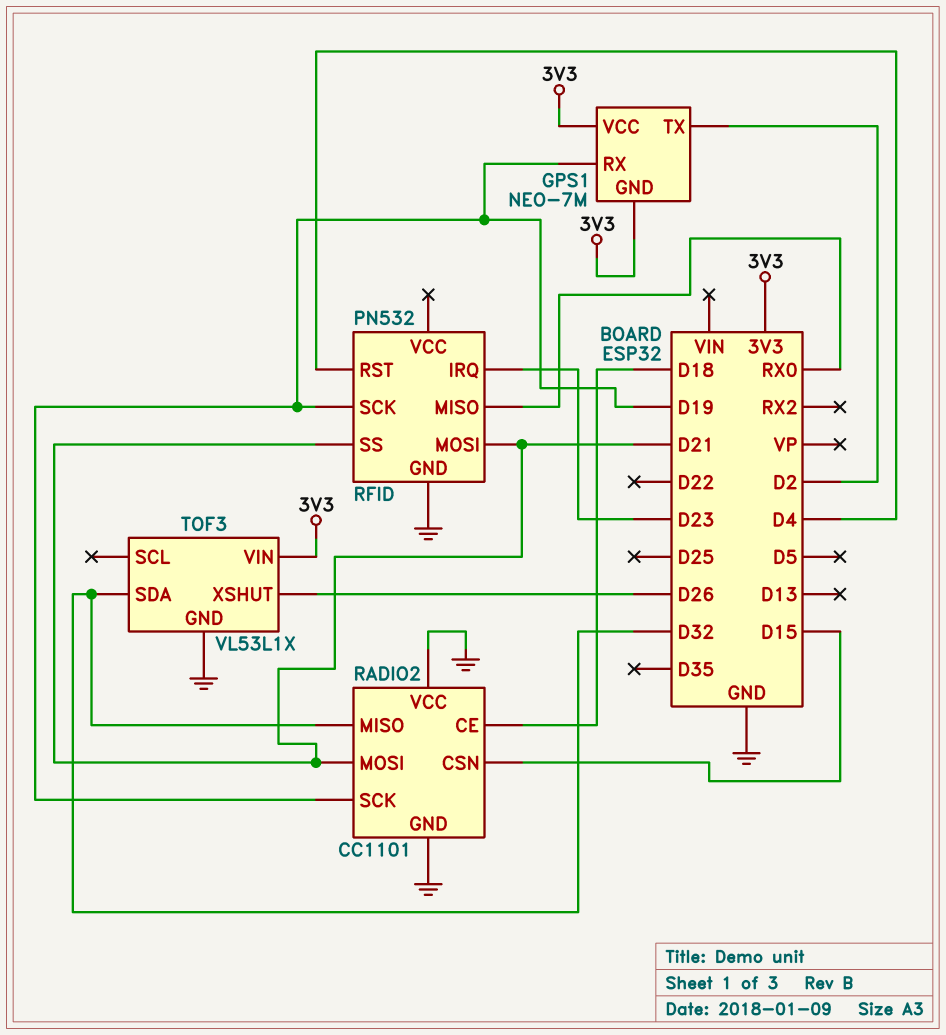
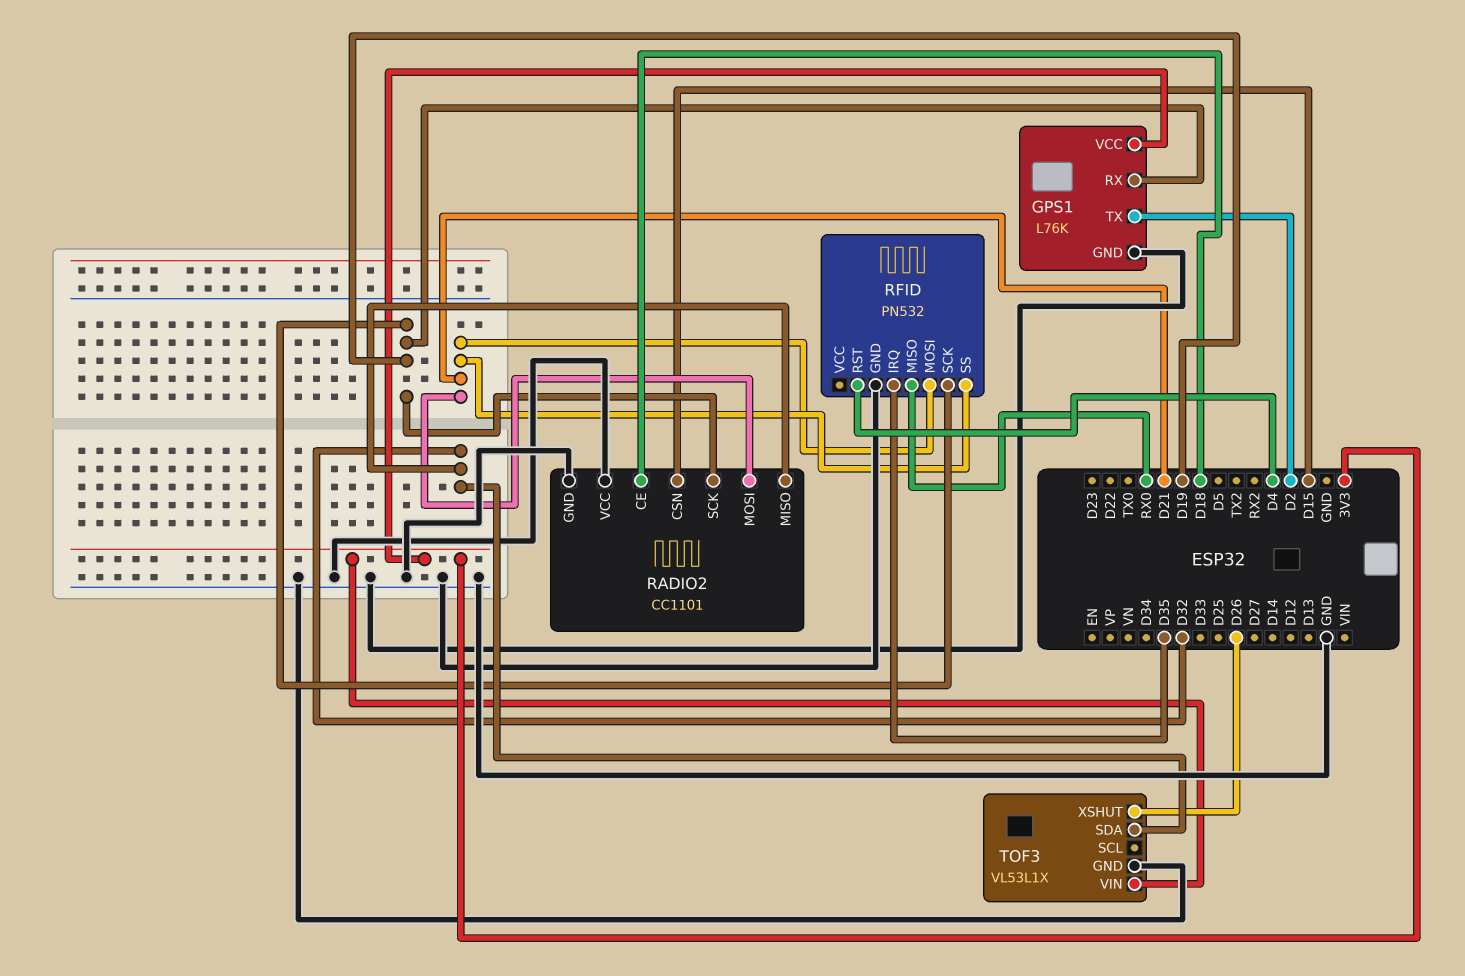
GPS1: NEO-7M -> L76K
GPS1 pin GND: 3V3 -> GND
RFID pin IRQ: D23 -> D35

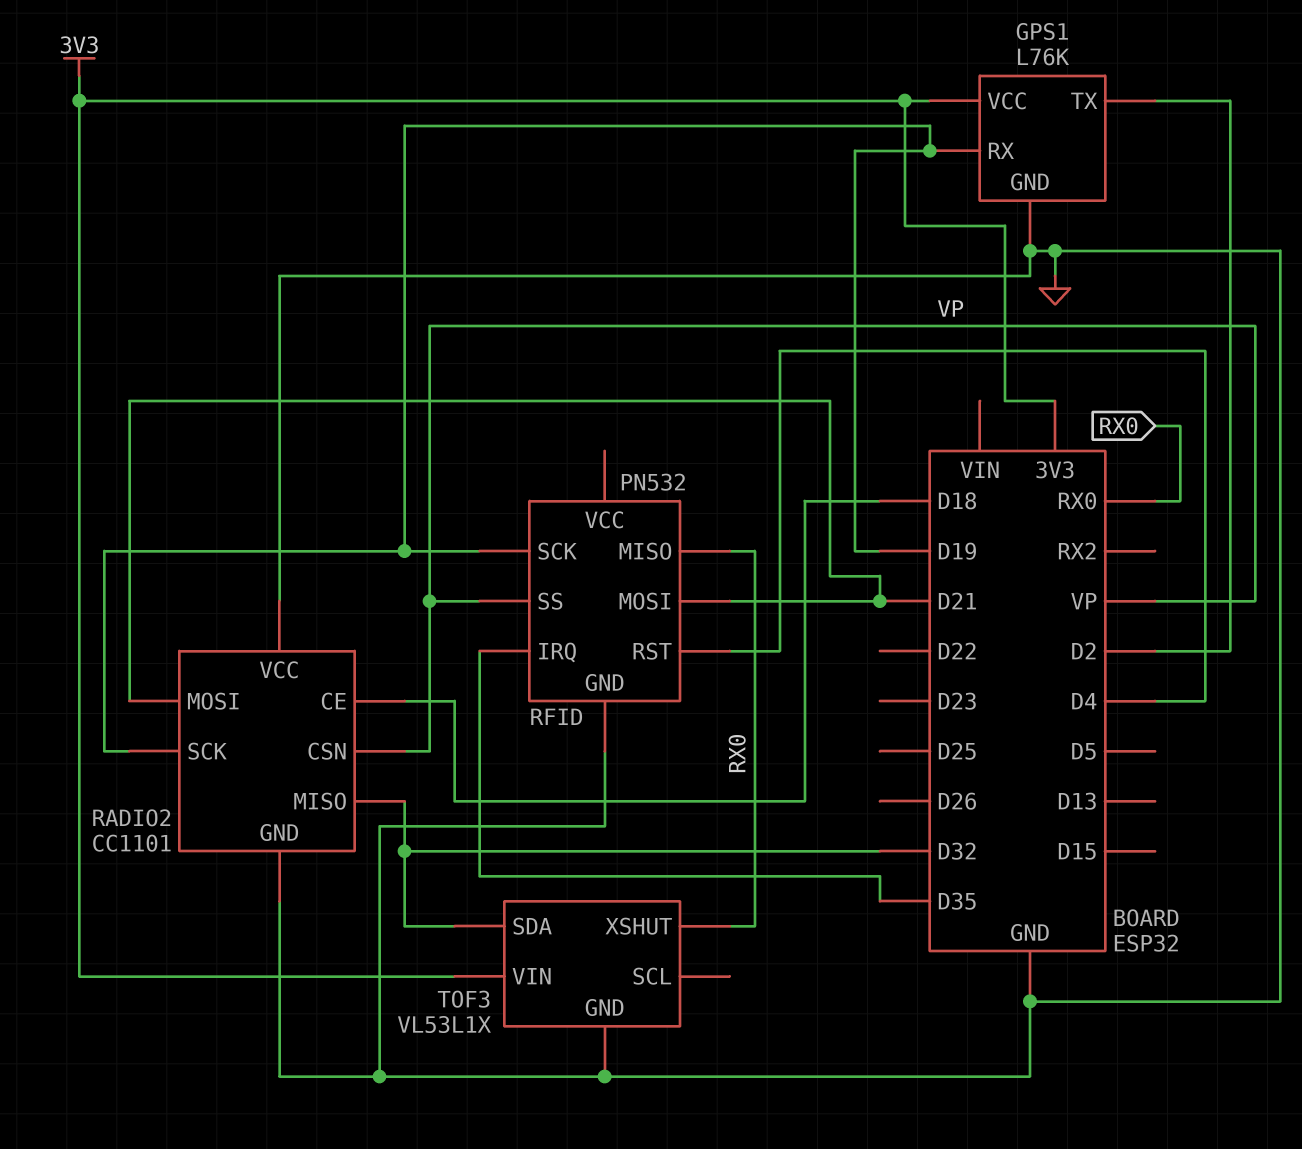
RADIO2 pin CSN: D15 -> VP
RFID pin SS: D21 -> VP
TOF3 pin XSHUT: D26 -> RX0

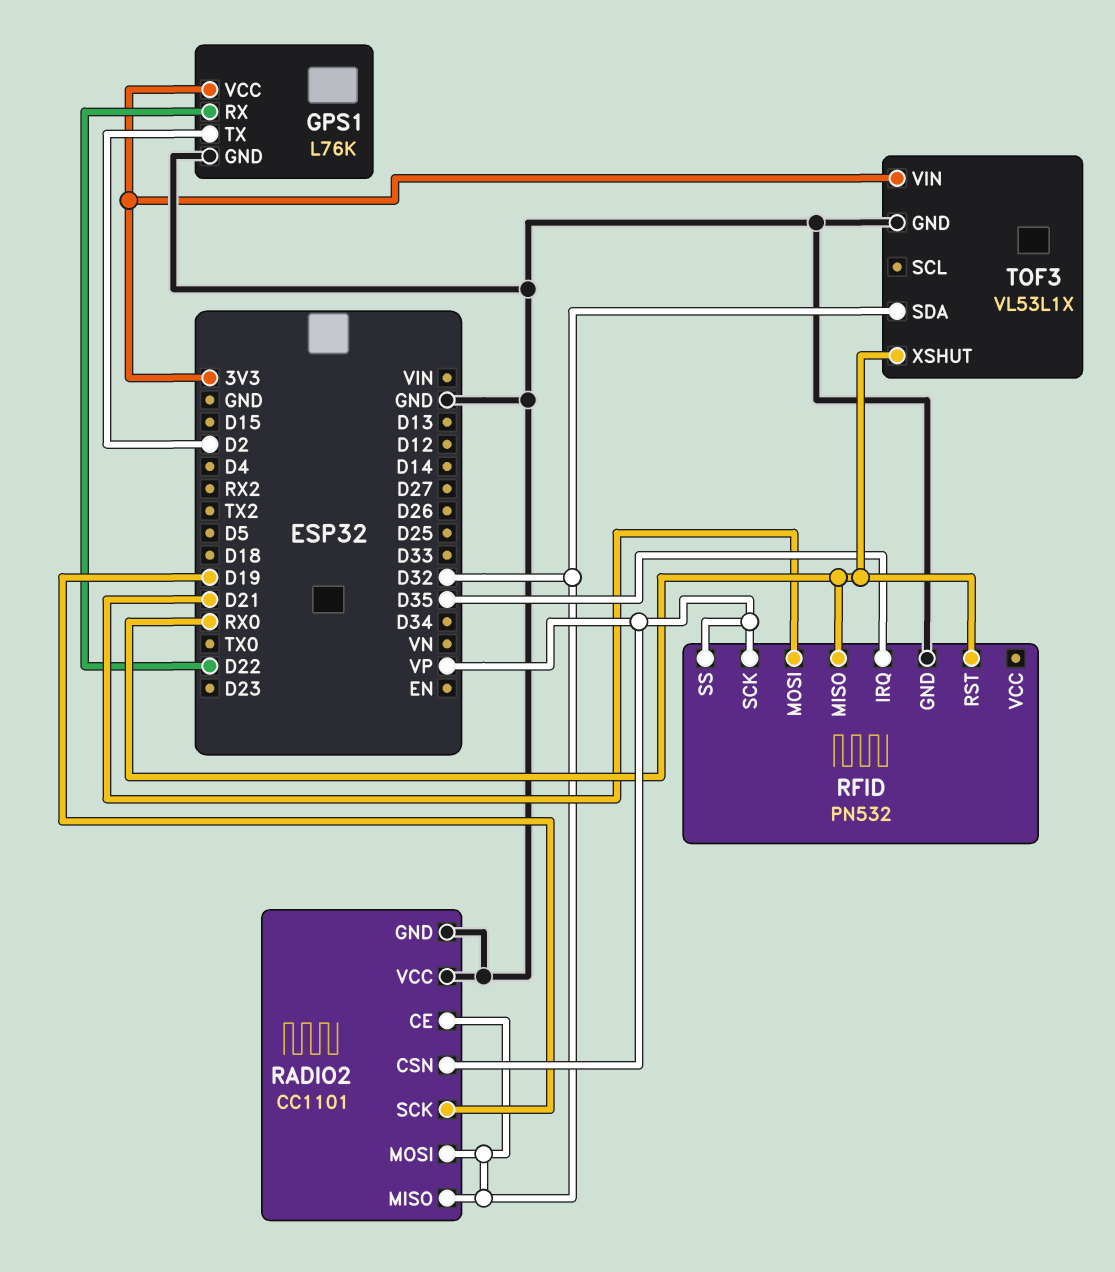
GPS1 pin RX: D19 -> D22
RADIO2 pin CE: D18 -> D32
RADIO2 pin MOSI: D21 -> D32
RFID pin RST: D4 -> RX0
RFID pin SCK: D19 -> VP

